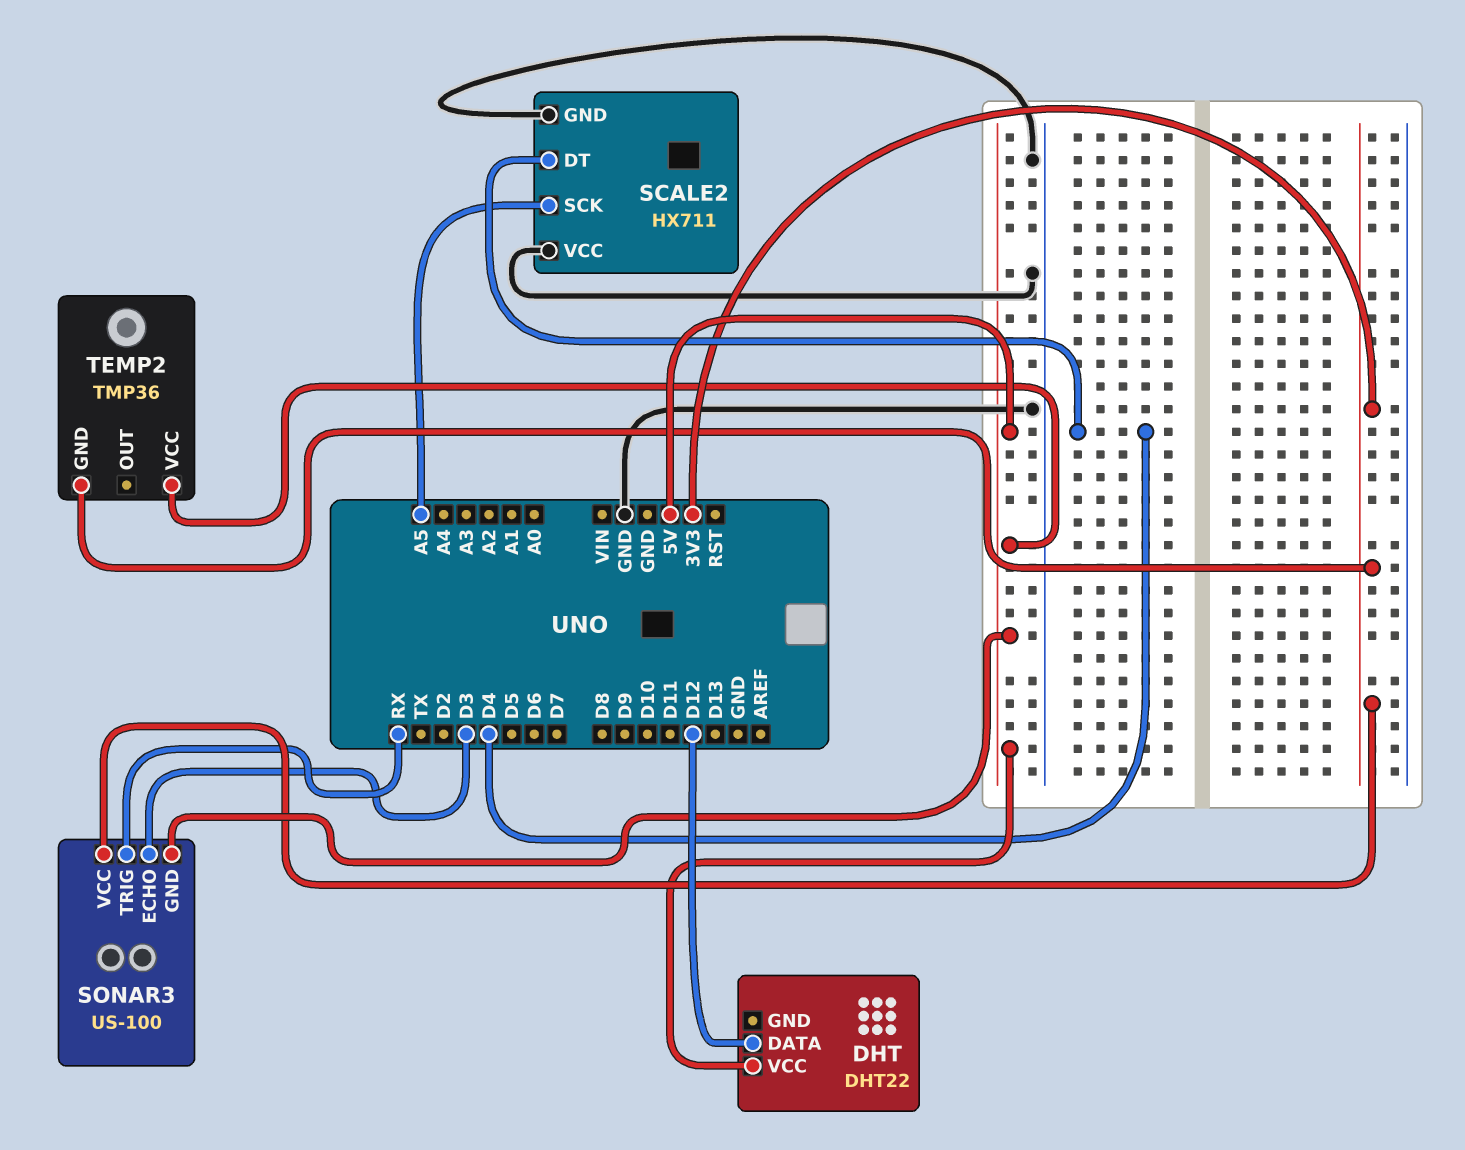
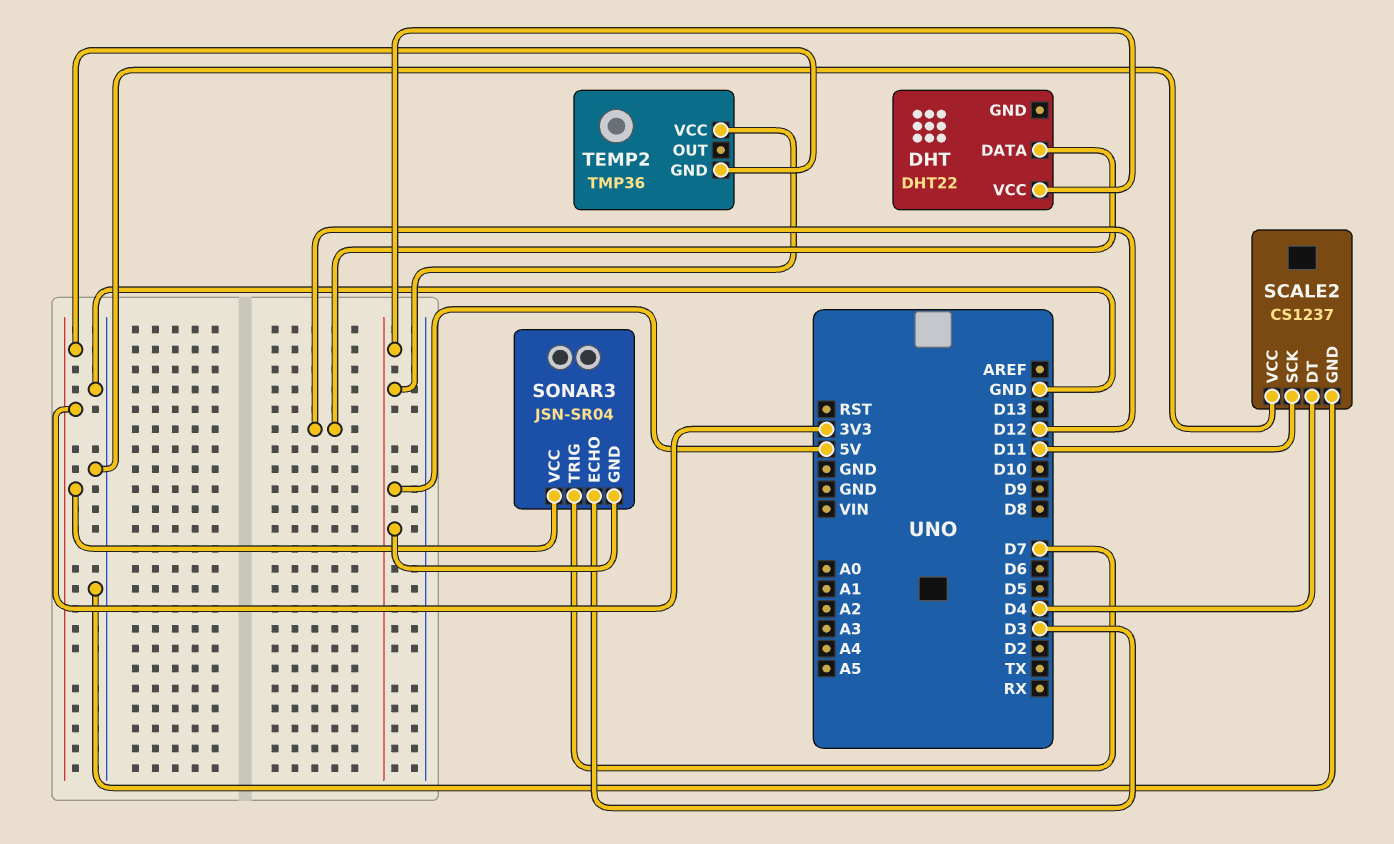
SCALE2: HX711 -> CS1237
SCALE2 pin SCK: A5 -> D11
SONAR3: US-100 -> JSN-SR04
SONAR3 pin TRIG: RX -> D7

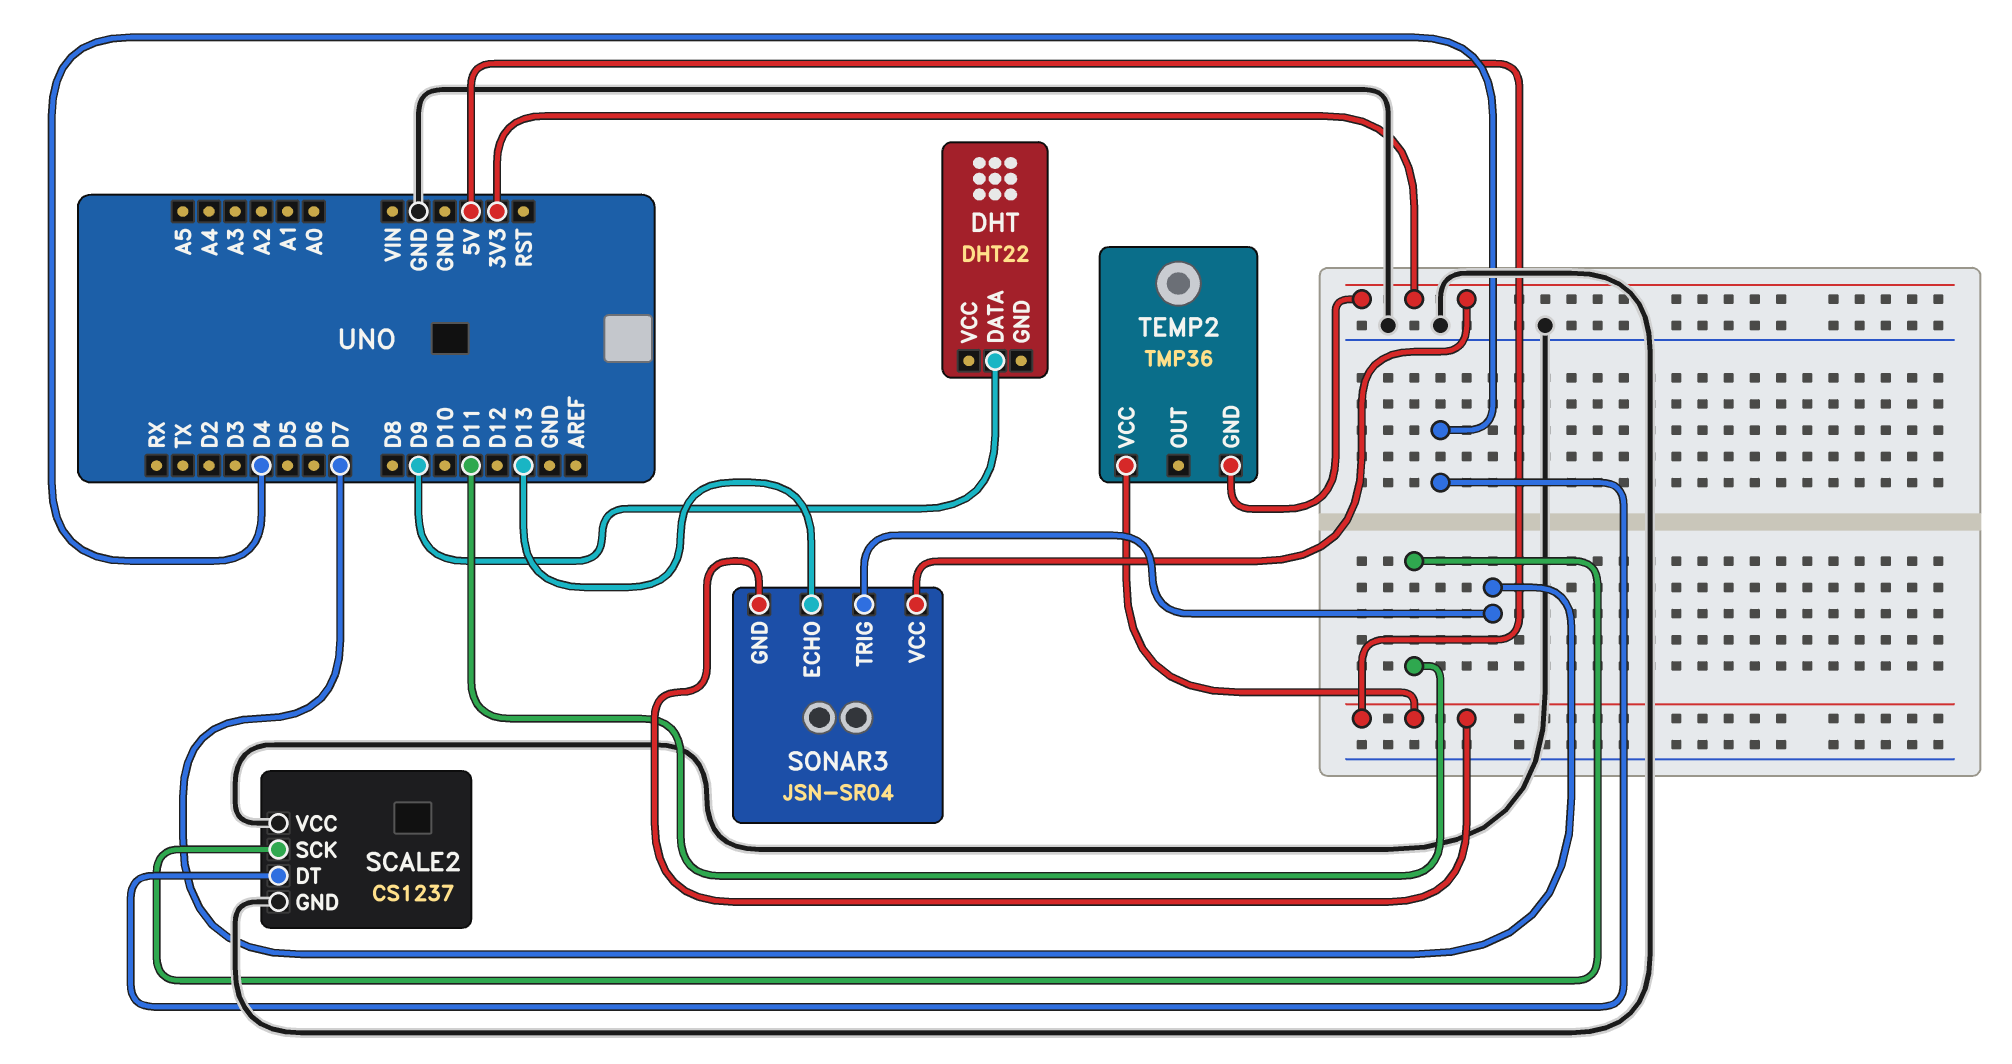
DHT pin DATA: D12 -> D9
DHT pin VCC: 5V -> none
SONAR3 pin ECHO: D3 -> D13

